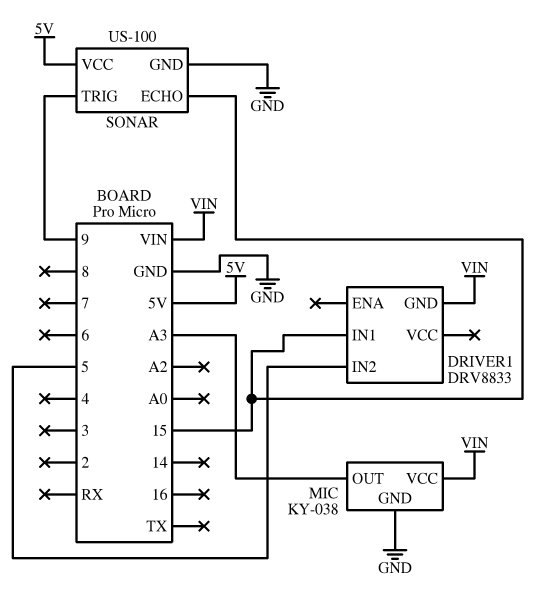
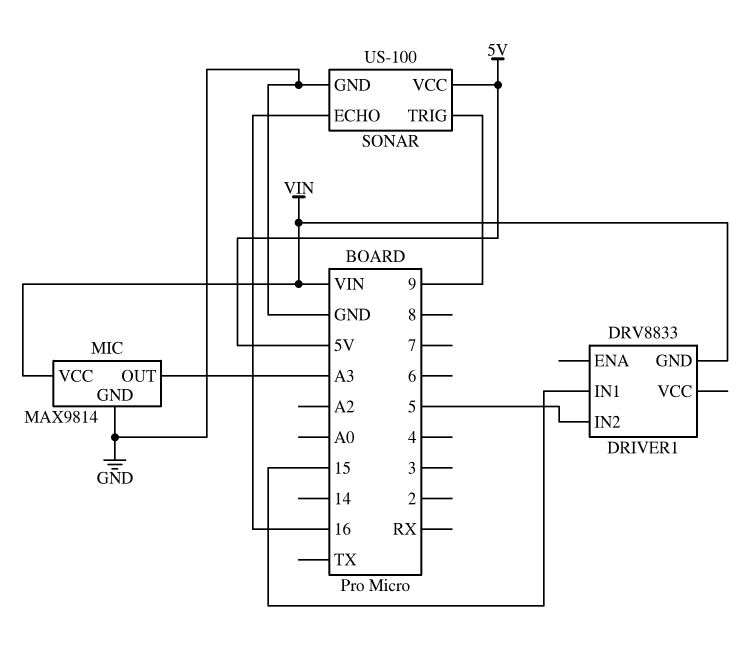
MIC: KY-038 -> MAX9814
SONAR pin ECHO: 15 -> 16

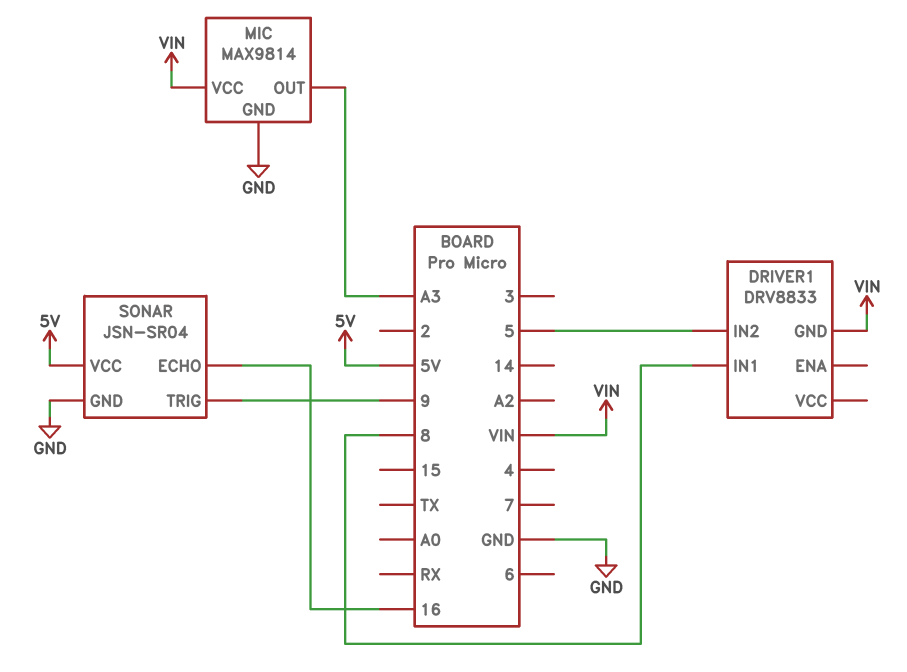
DRIVER1 pin IN1: 15 -> 8
SONAR: US-100 -> JSN-SR04

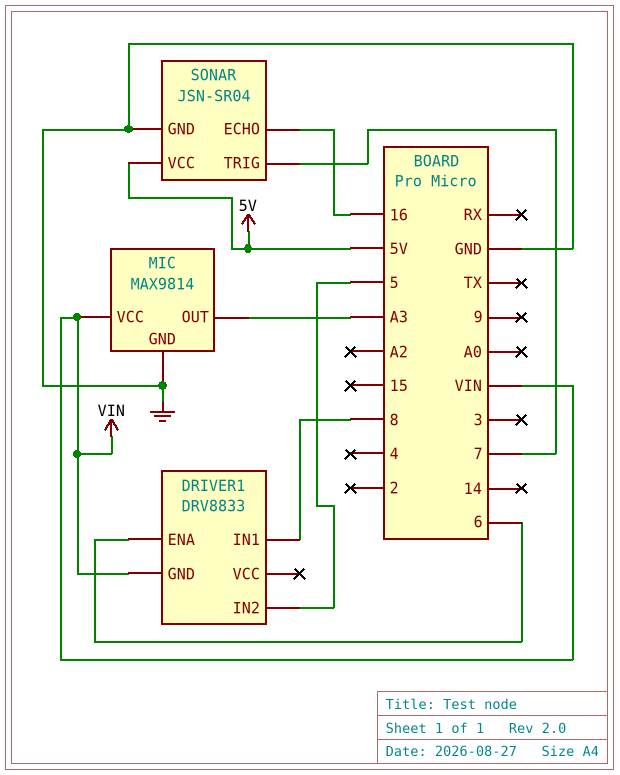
DRIVER1 pin ENA: none -> 6
SONAR pin TRIG: 9 -> 7

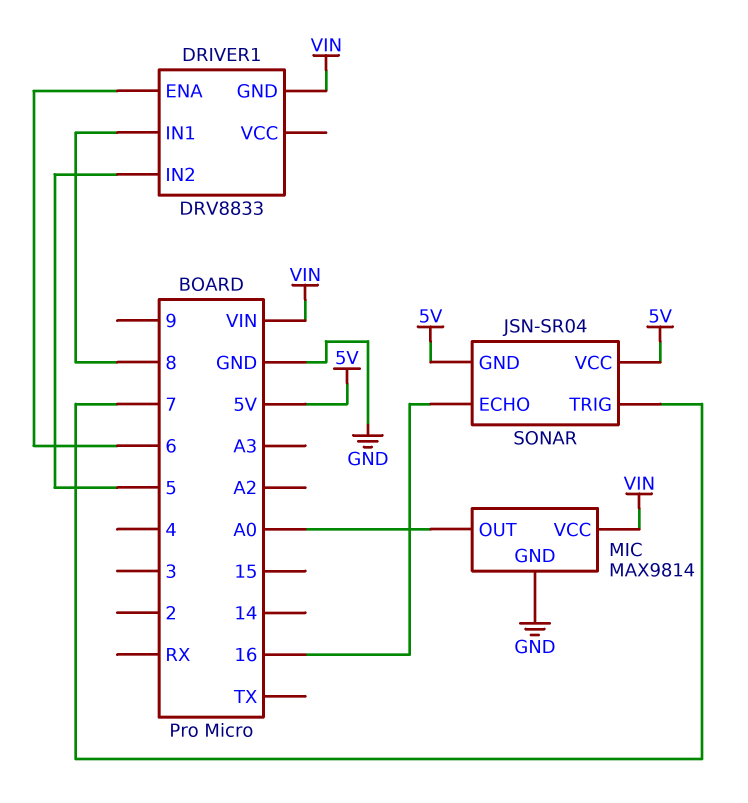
MIC pin OUT: A3 -> A0
SONAR pin GND: GND -> 5V

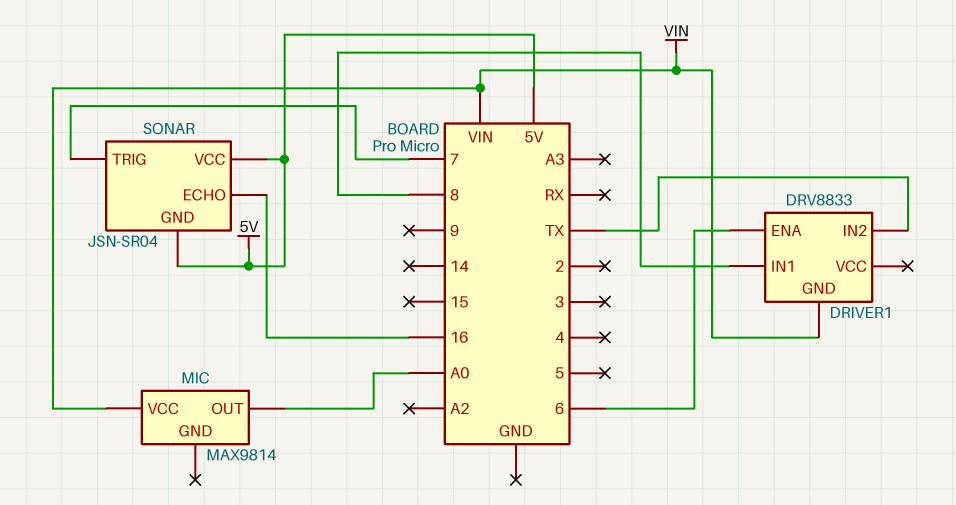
DRIVER1 pin IN2: 5 -> TX
MIC pin GND: GND -> none

